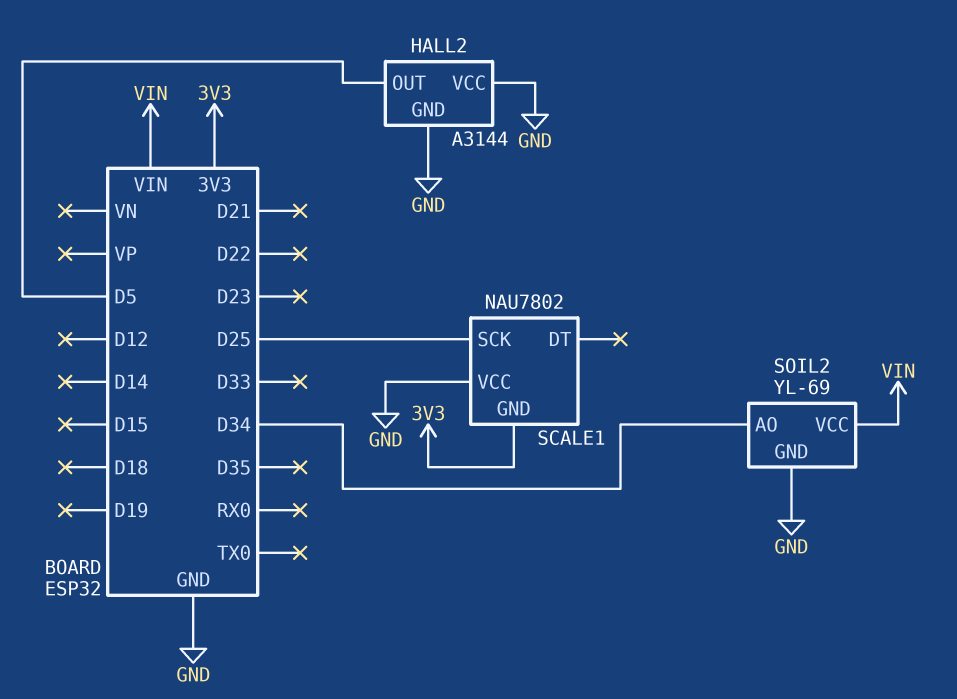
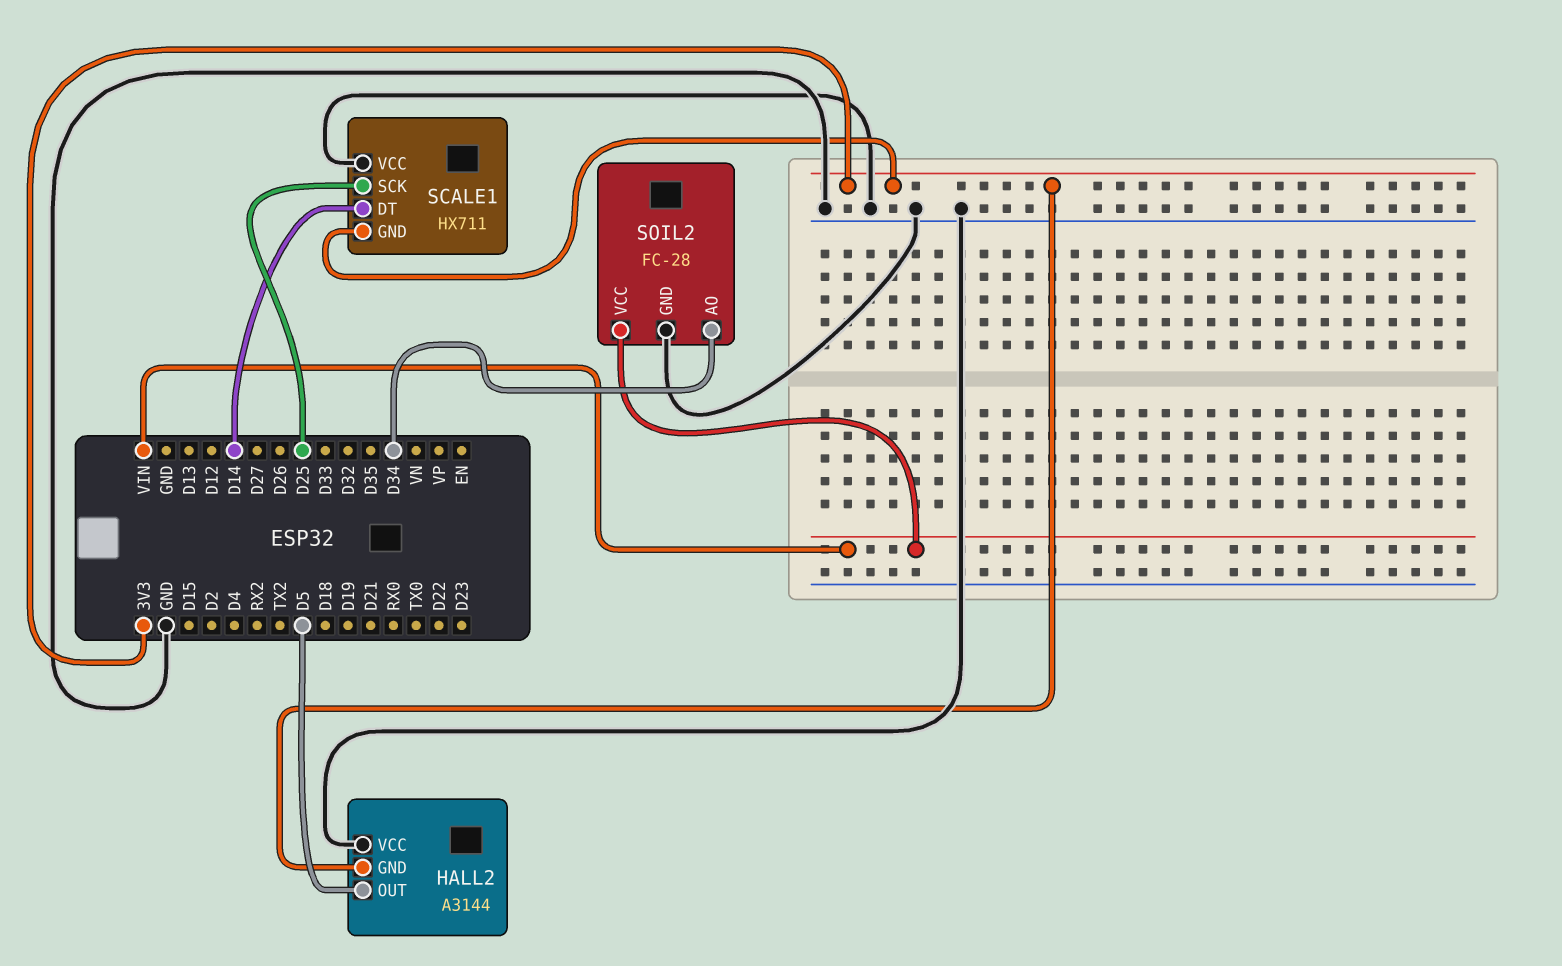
HALL2 pin GND: GND -> 3V3
SCALE1: NAU7802 -> HX711
SCALE1 pin DT: none -> D14
SOIL2: YL-69 -> FC-28

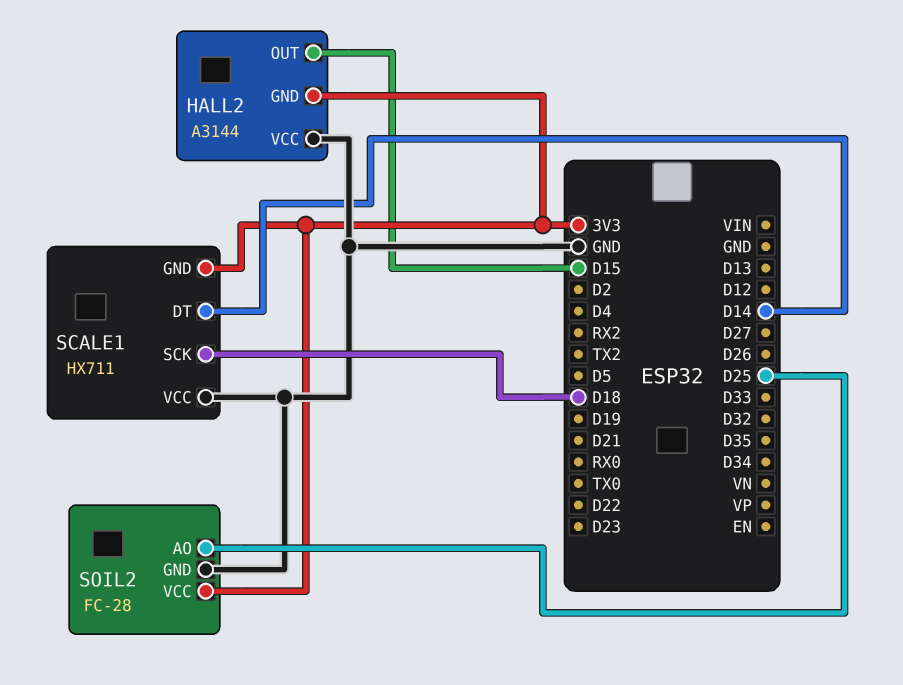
HALL2 pin OUT: D5 -> D15
SCALE1 pin SCK: D25 -> D18
SOIL2 pin AO: D34 -> D25
SOIL2 pin VCC: VIN -> 3V3

